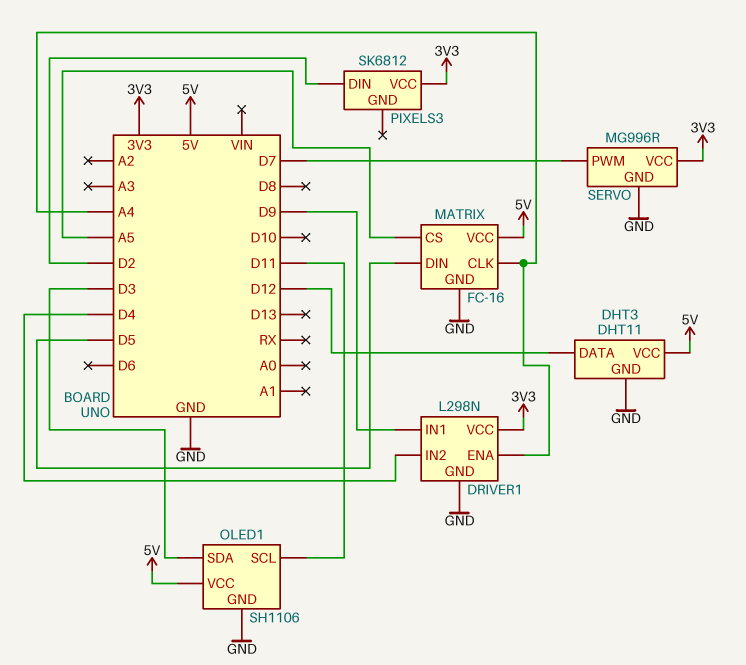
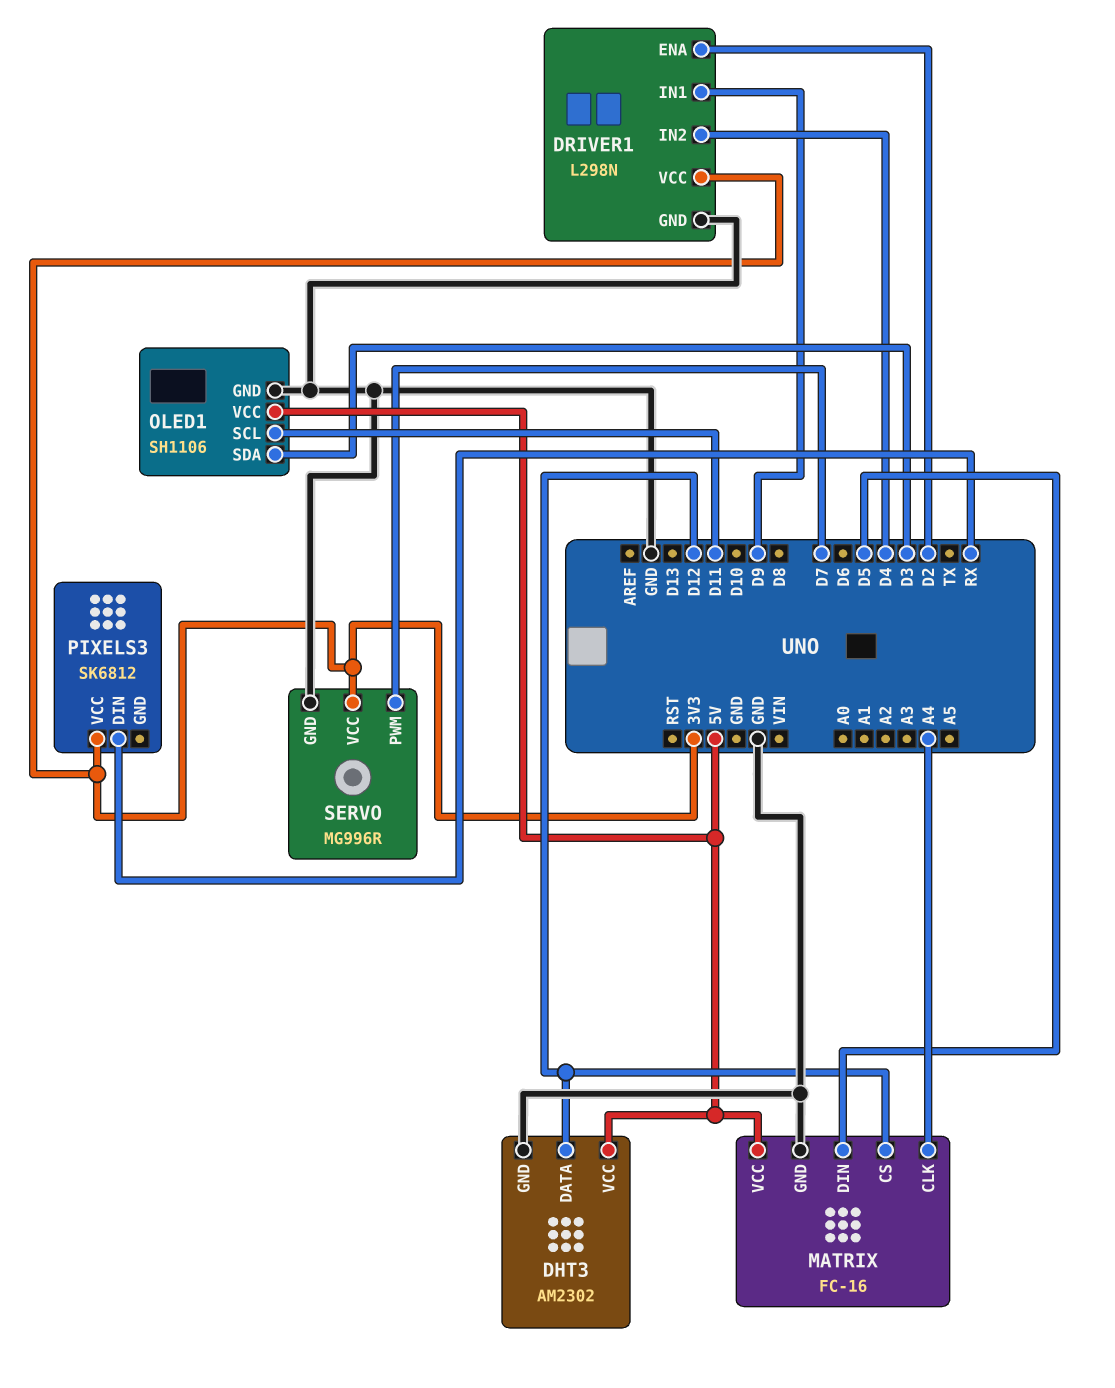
DHT3: DHT11 -> AM2302
DRIVER1 pin ENA: A4 -> D2
MATRIX pin CS: A5 -> D12
PIXELS3 pin DIN: D2 -> RX

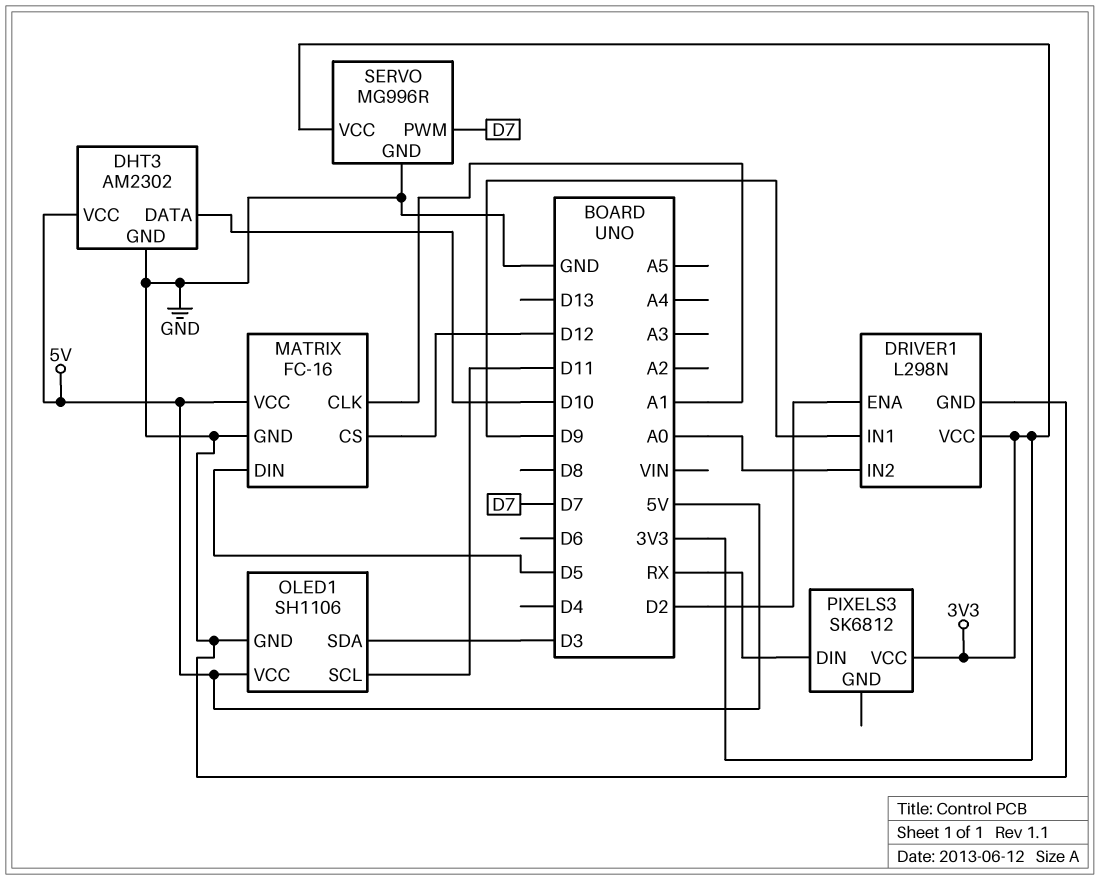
DHT3 pin DATA: D12 -> D10
DRIVER1 pin IN2: D4 -> A0
MATRIX pin CLK: A4 -> A1

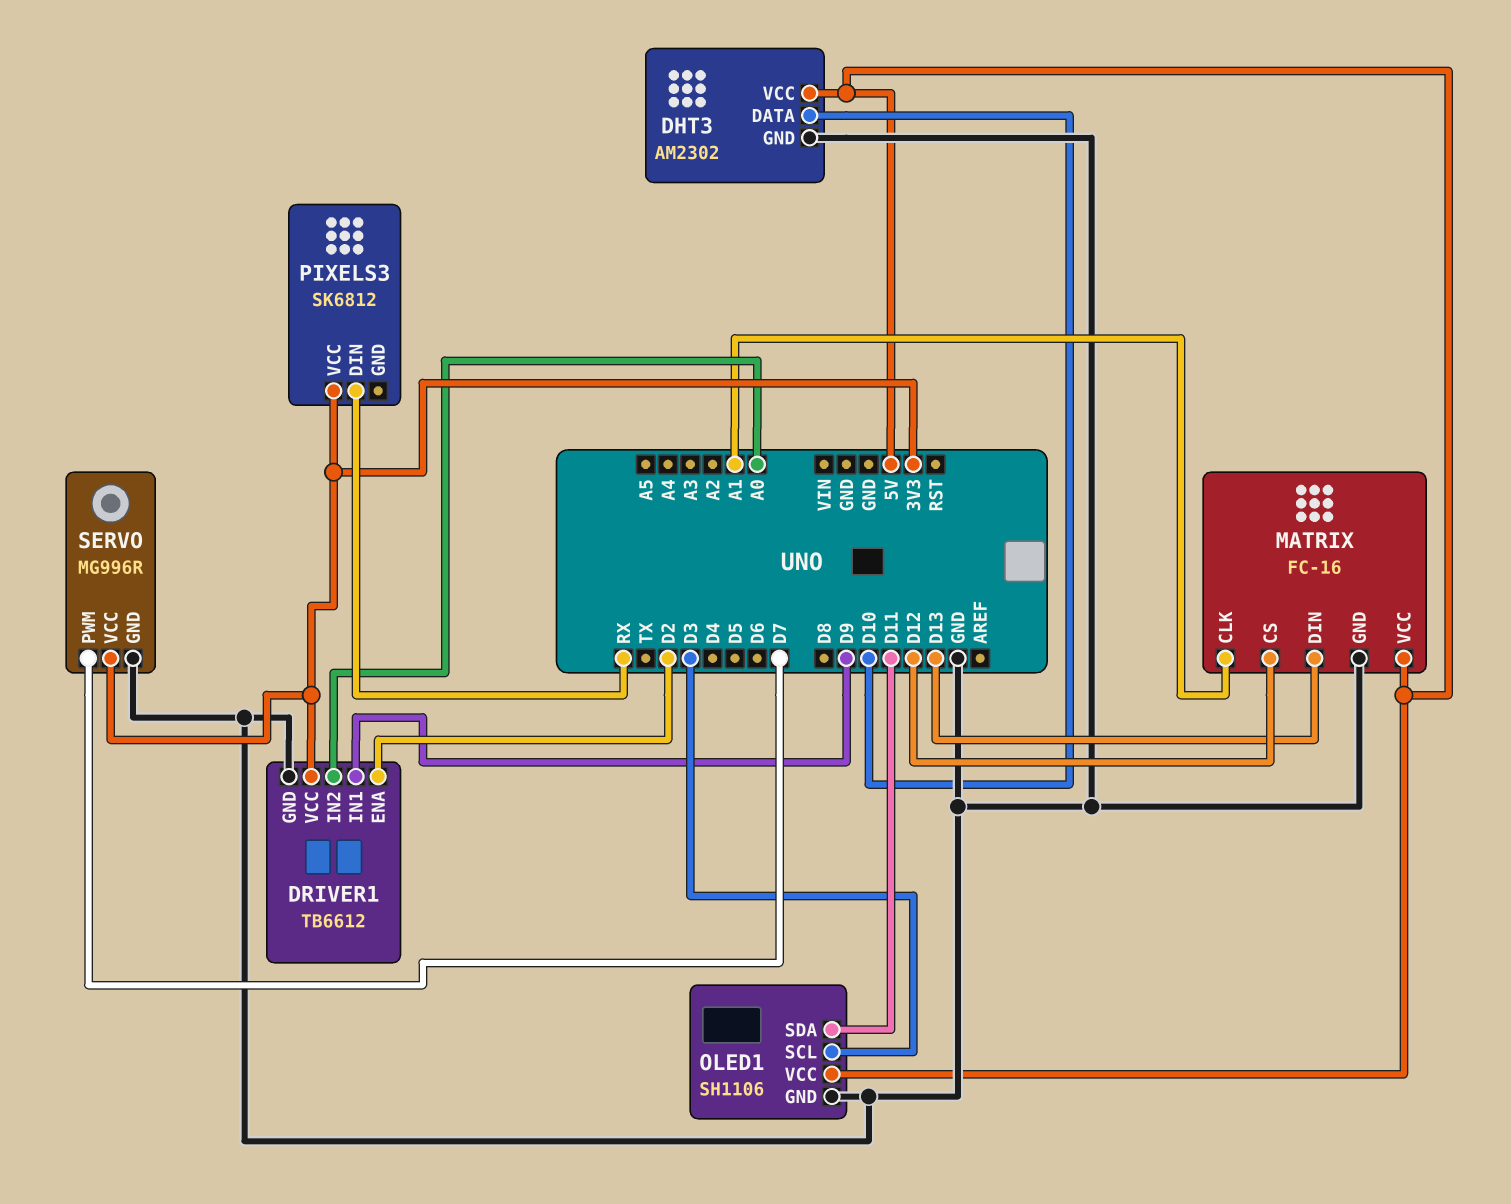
DRIVER1: L298N -> TB6612
MATRIX pin DIN: D5 -> D13
OLED1 pin SCL: D11 -> D3
OLED1 pin SDA: D3 -> D11

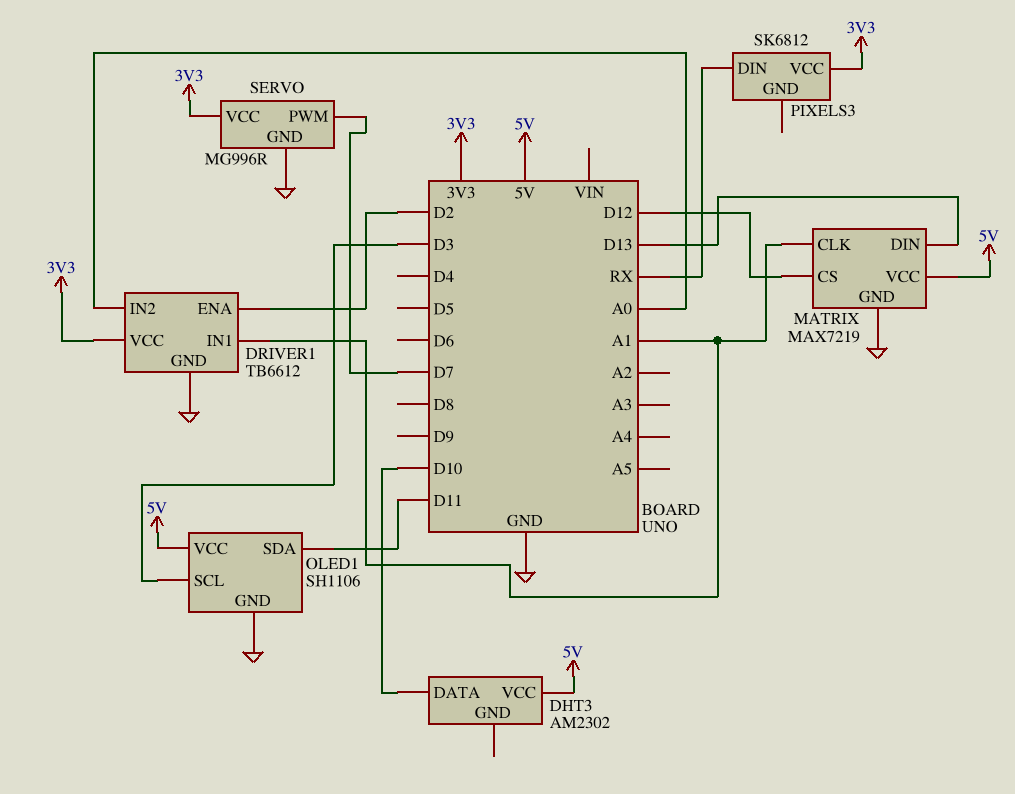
DHT3 pin GND: GND -> none
DRIVER1 pin IN1: D9 -> A1
MATRIX: FC-16 -> MAX7219

